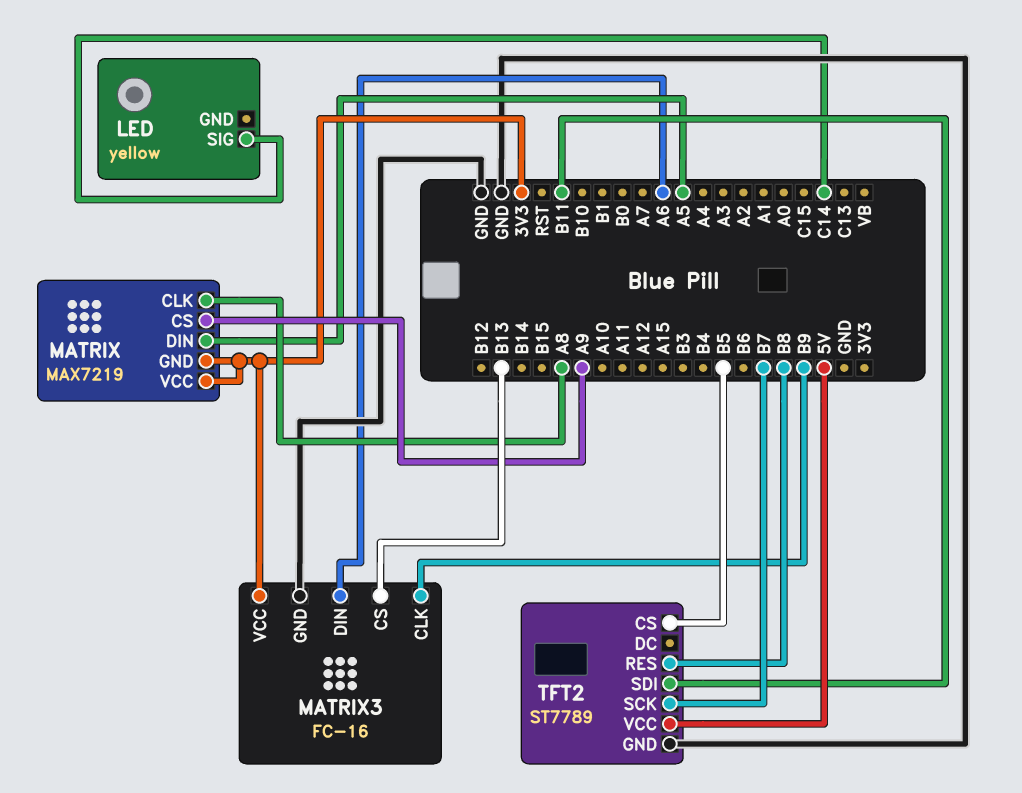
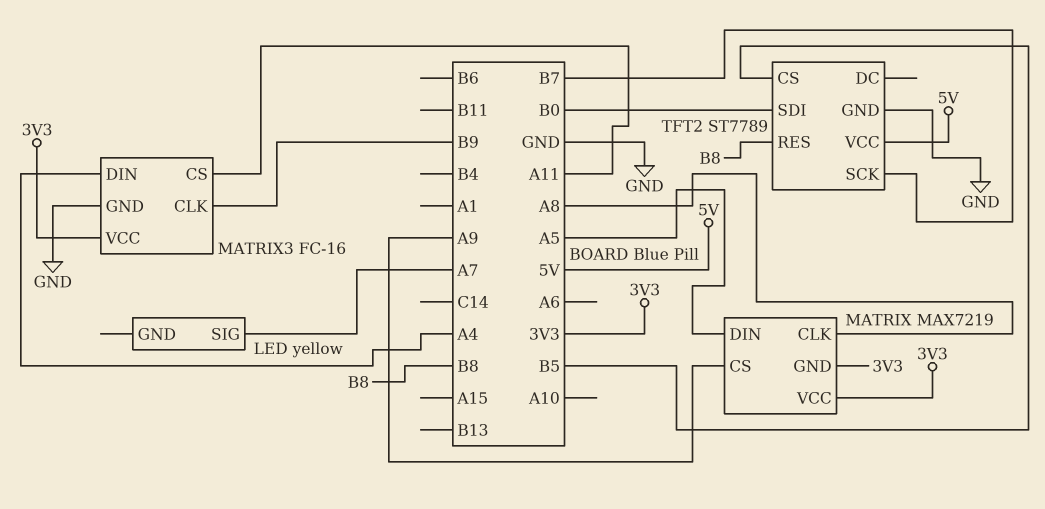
LED pin SIG: C14 -> A7
MATRIX3 pin CS: B13 -> A11
MATRIX3 pin DIN: A6 -> A4
TFT2 pin SDI: B11 -> B0

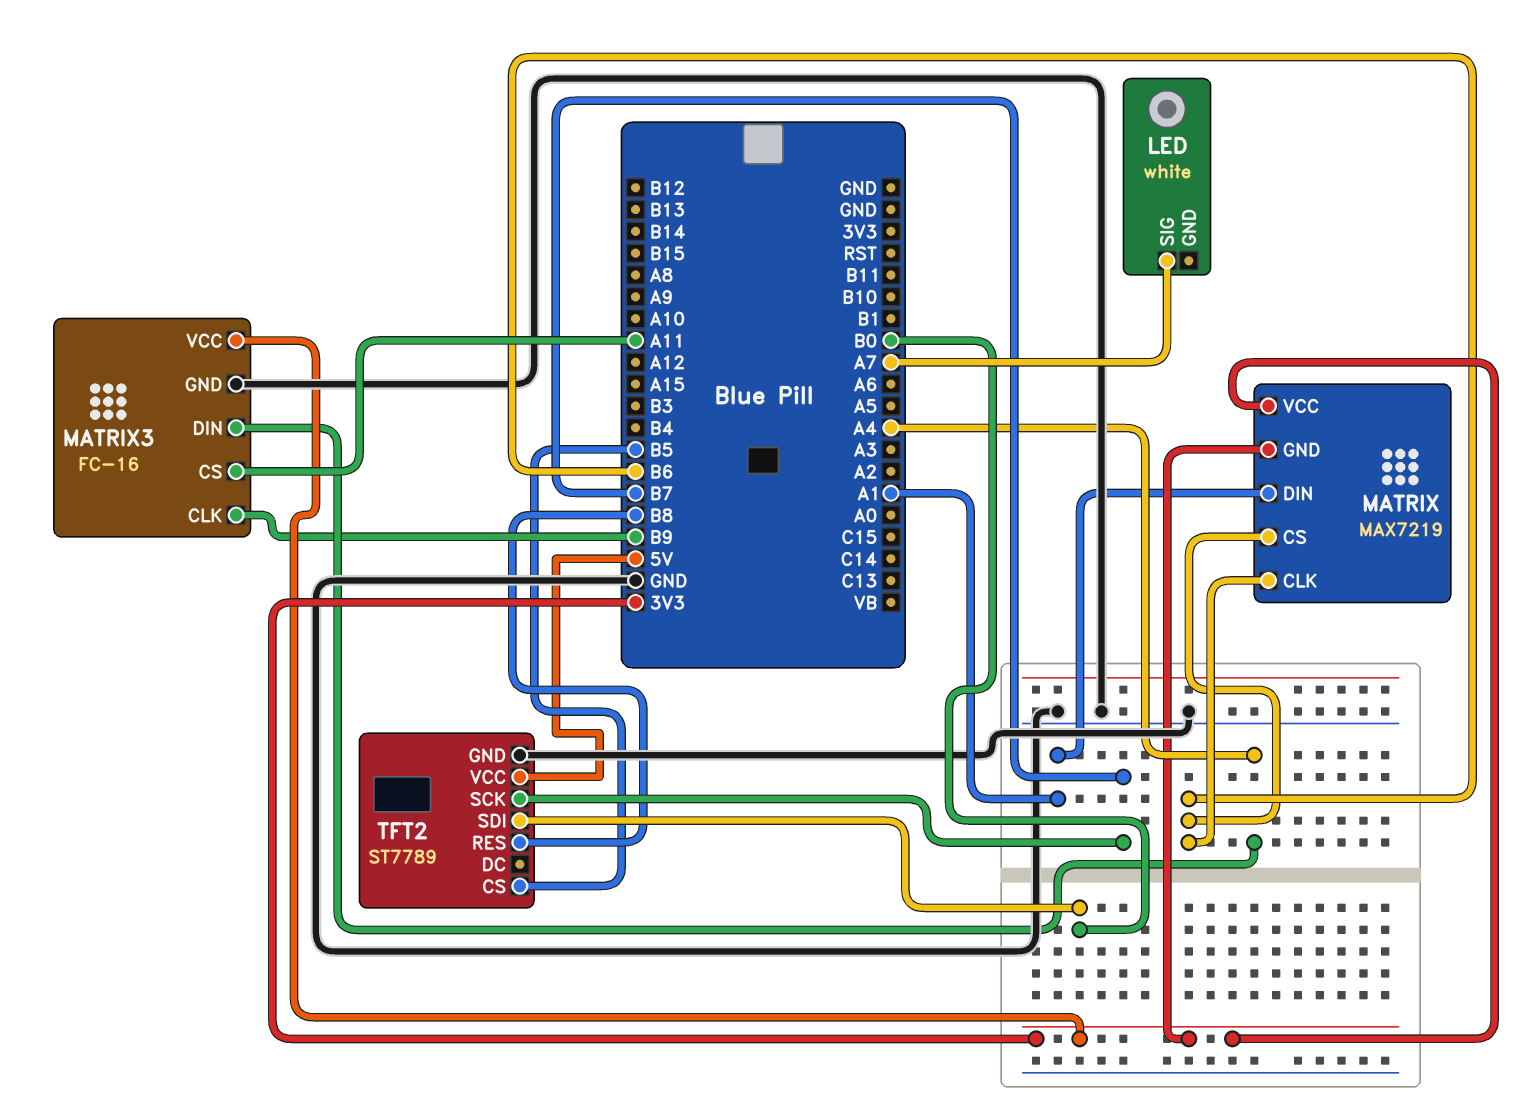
LED: yellow -> white
MATRIX pin CLK: A8 -> B6
MATRIX pin CS: A9 -> B6
MATRIX pin DIN: A5 -> A1

